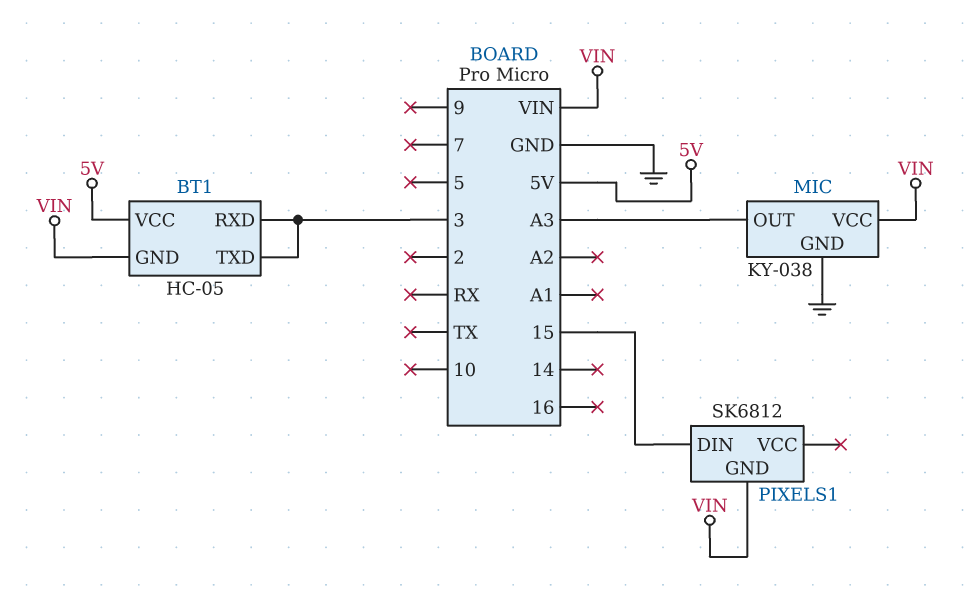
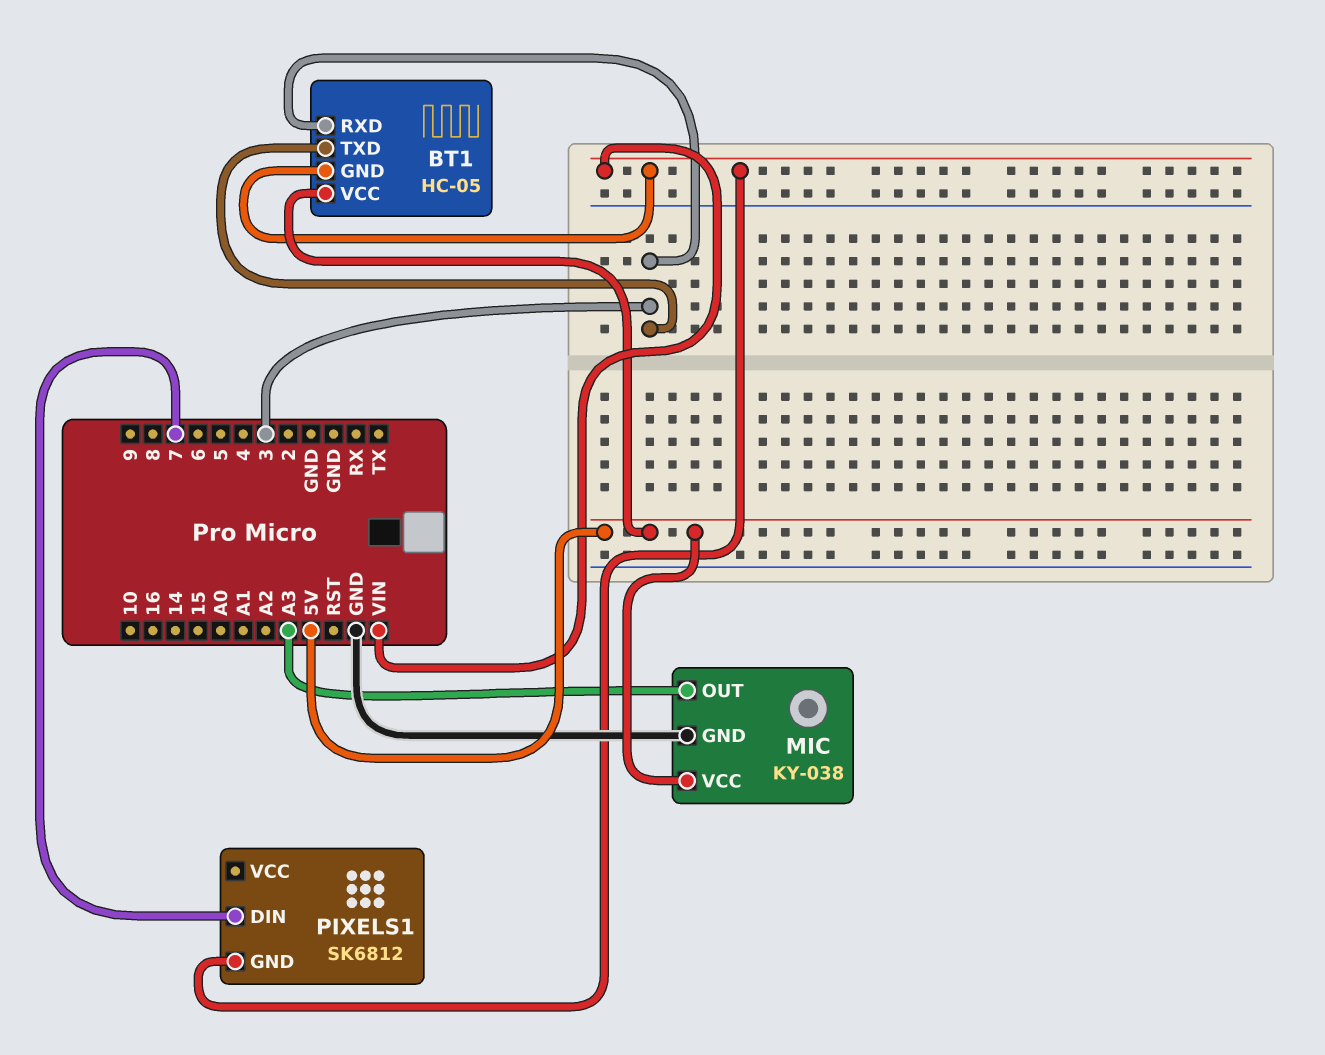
MIC pin VCC: VIN -> 5V
PIXELS1 pin DIN: 15 -> 7

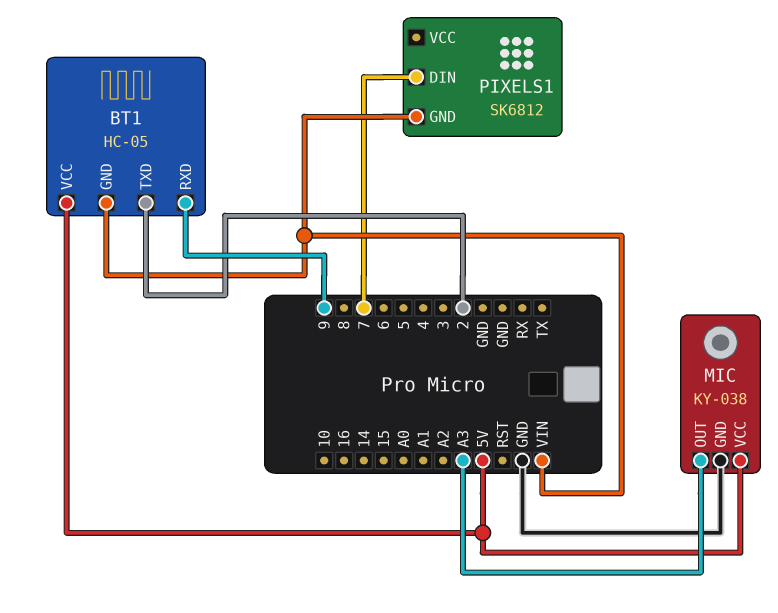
BT1 pin RXD: 3 -> 9
BT1 pin TXD: 3 -> 2

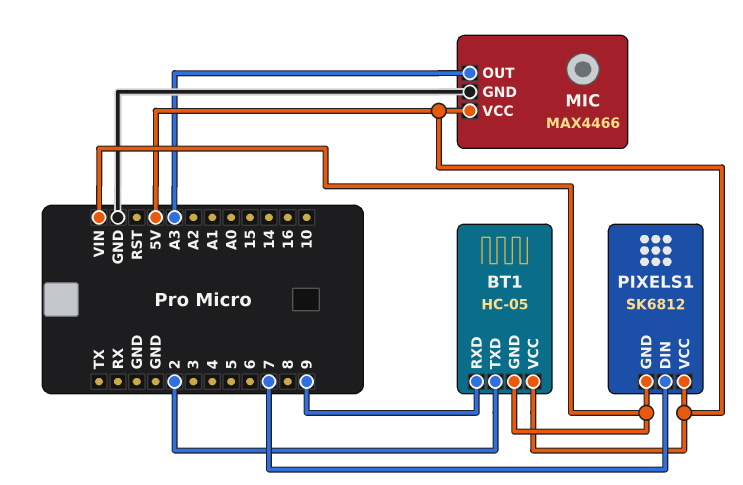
MIC: KY-038 -> MAX4466
PIXELS1 pin VCC: none -> 5V

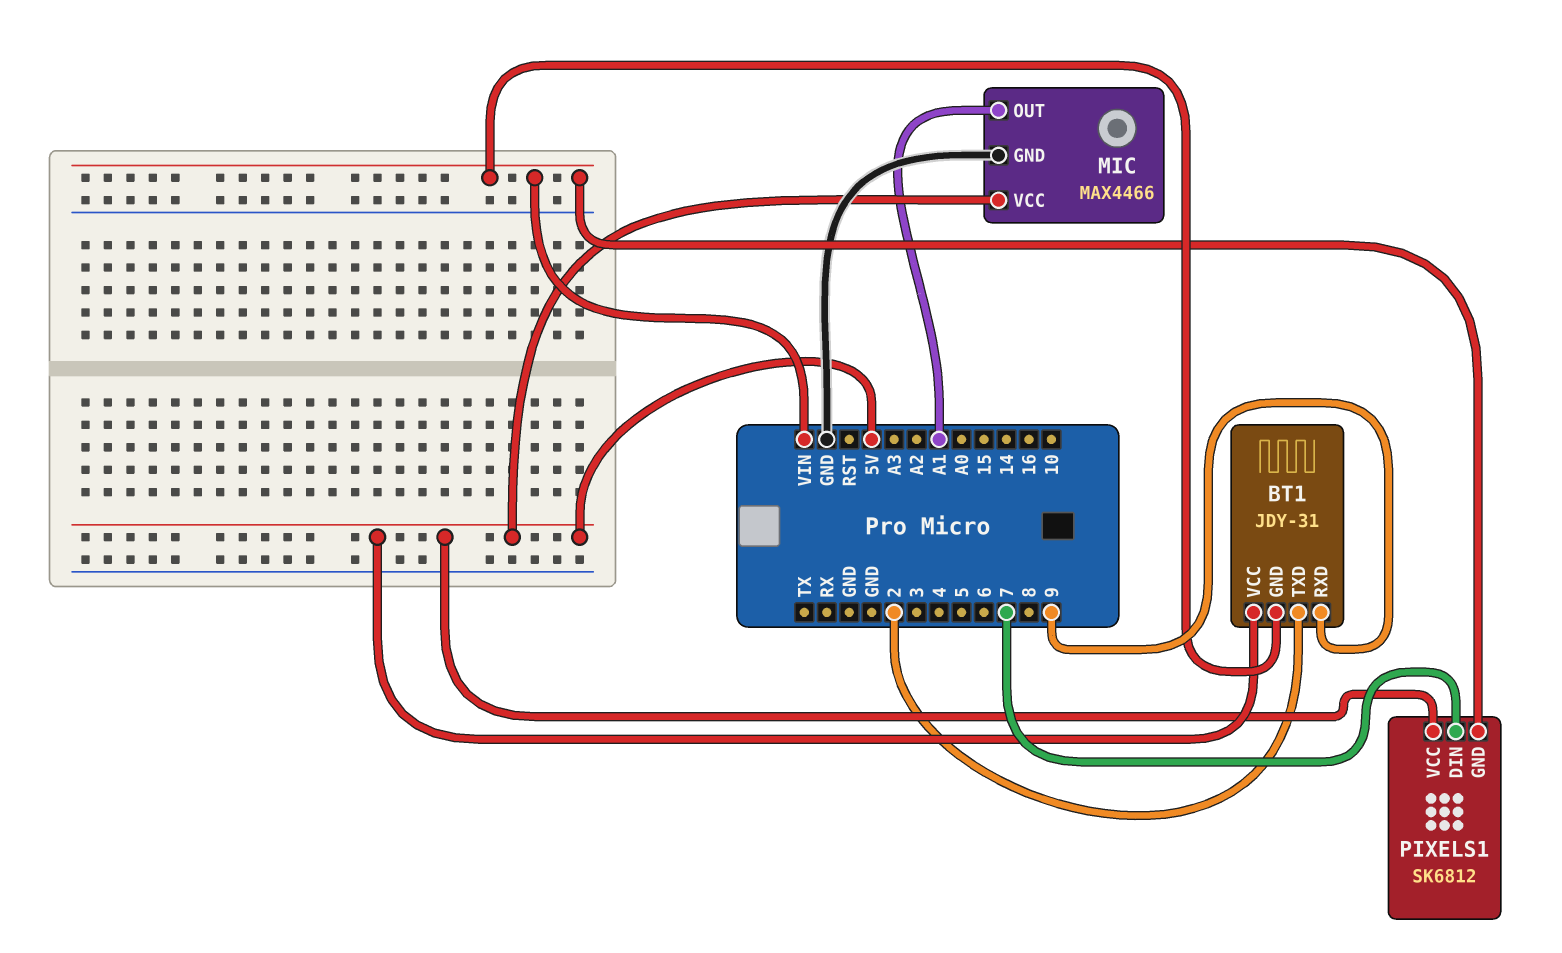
BT1: HC-05 -> JDY-31
MIC pin OUT: A3 -> A1

